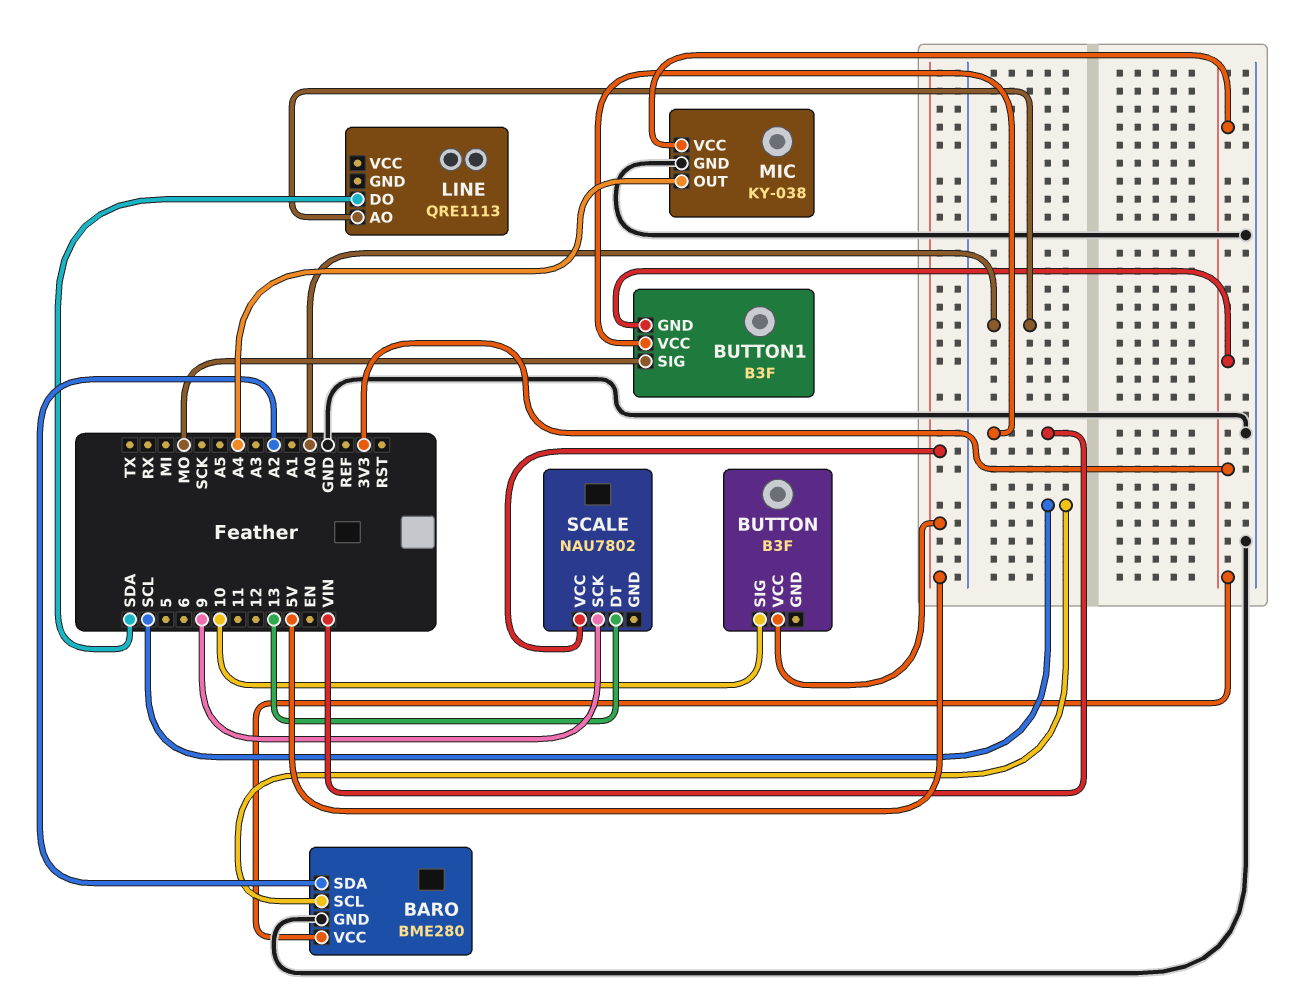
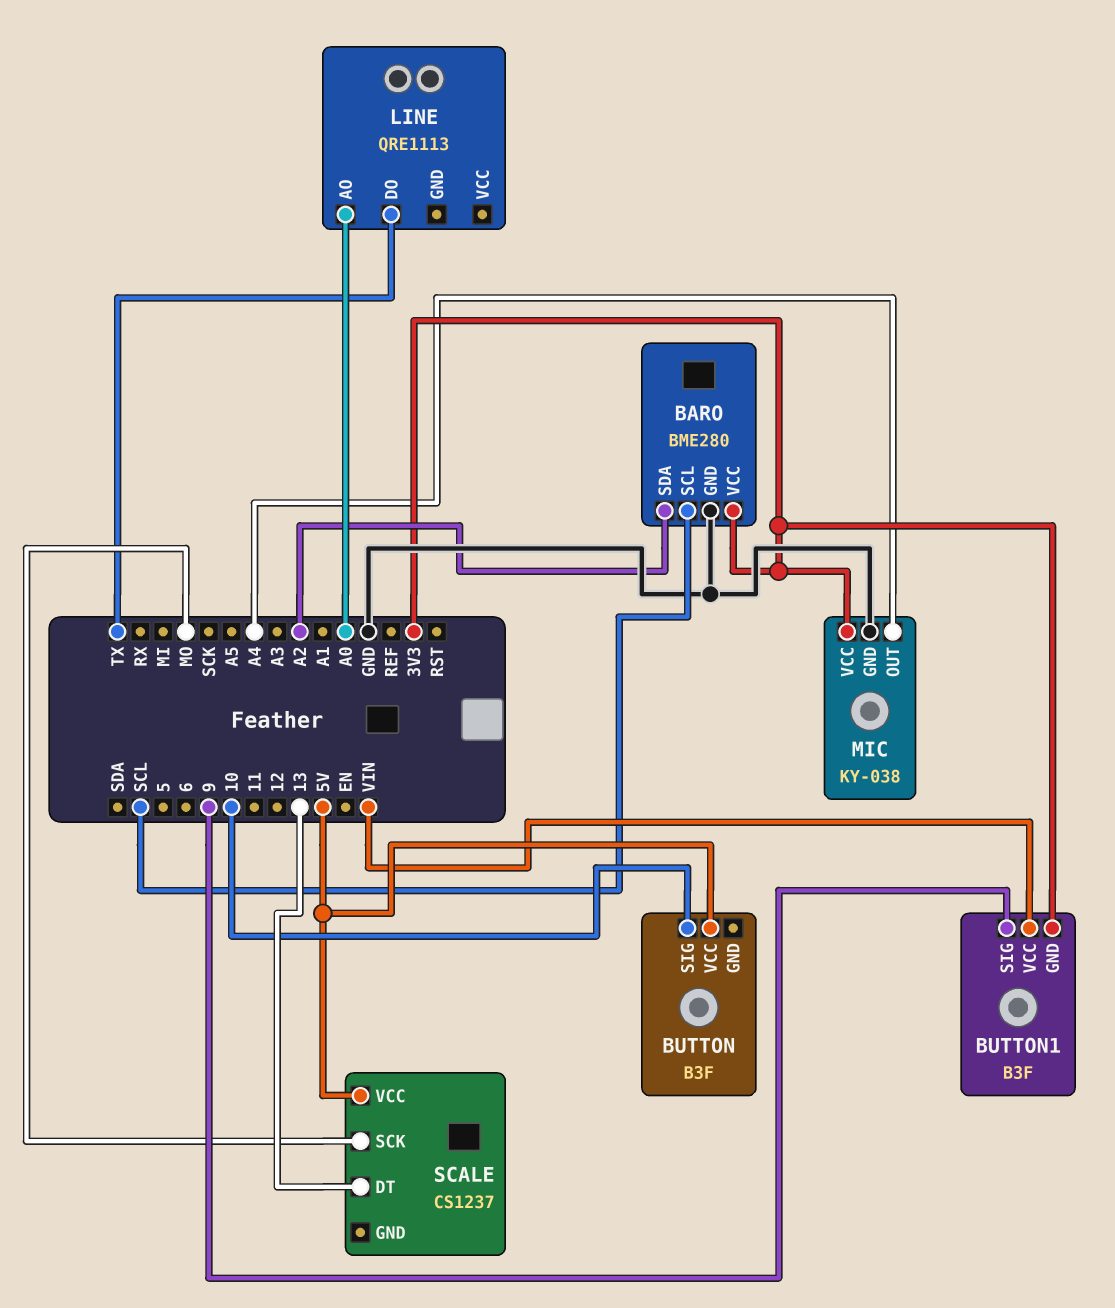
BUTTON1 pin SIG: MO -> 9
LINE pin DO: SDA -> TX
SCALE: NAU7802 -> CS1237
SCALE pin SCK: 9 -> MO

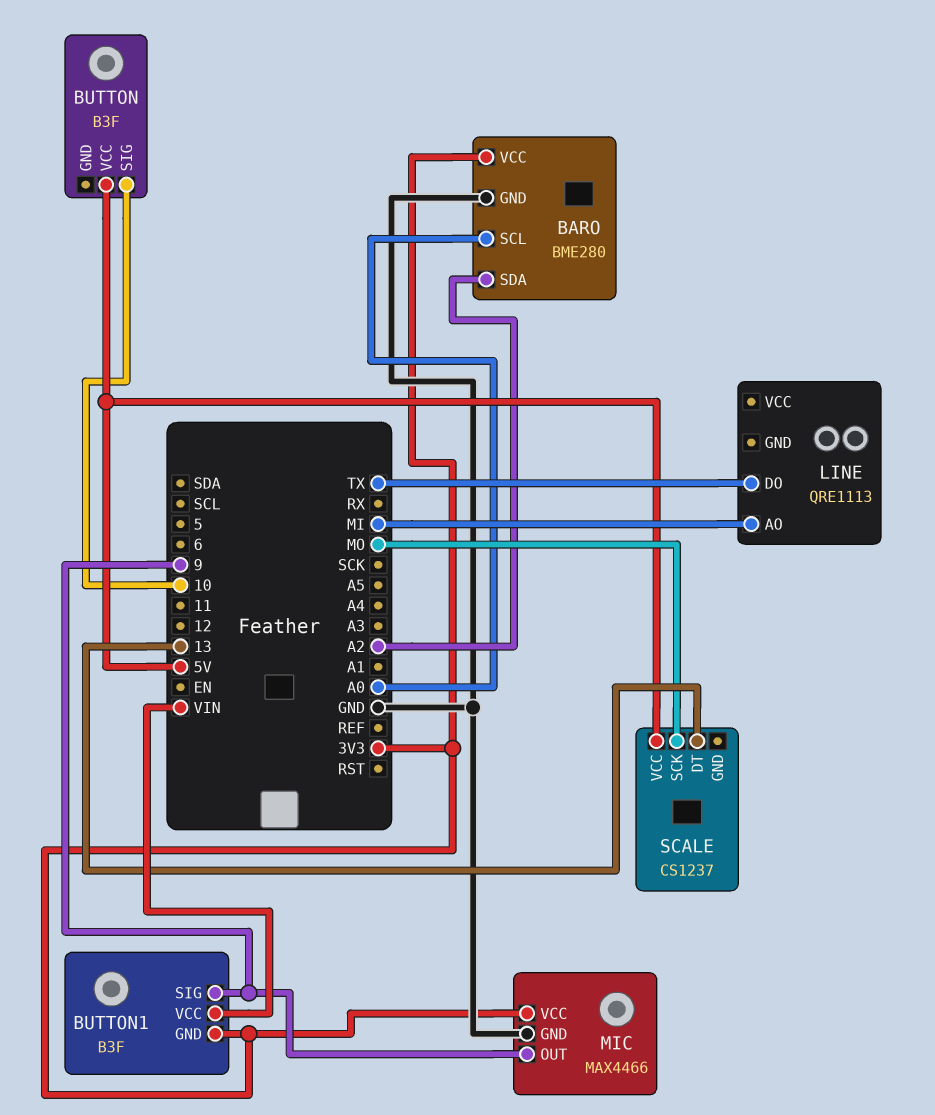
BARO pin SCL: SCL -> A0
LINE pin AO: A0 -> MI
MIC: KY-038 -> MAX4466
MIC pin OUT: A4 -> 9

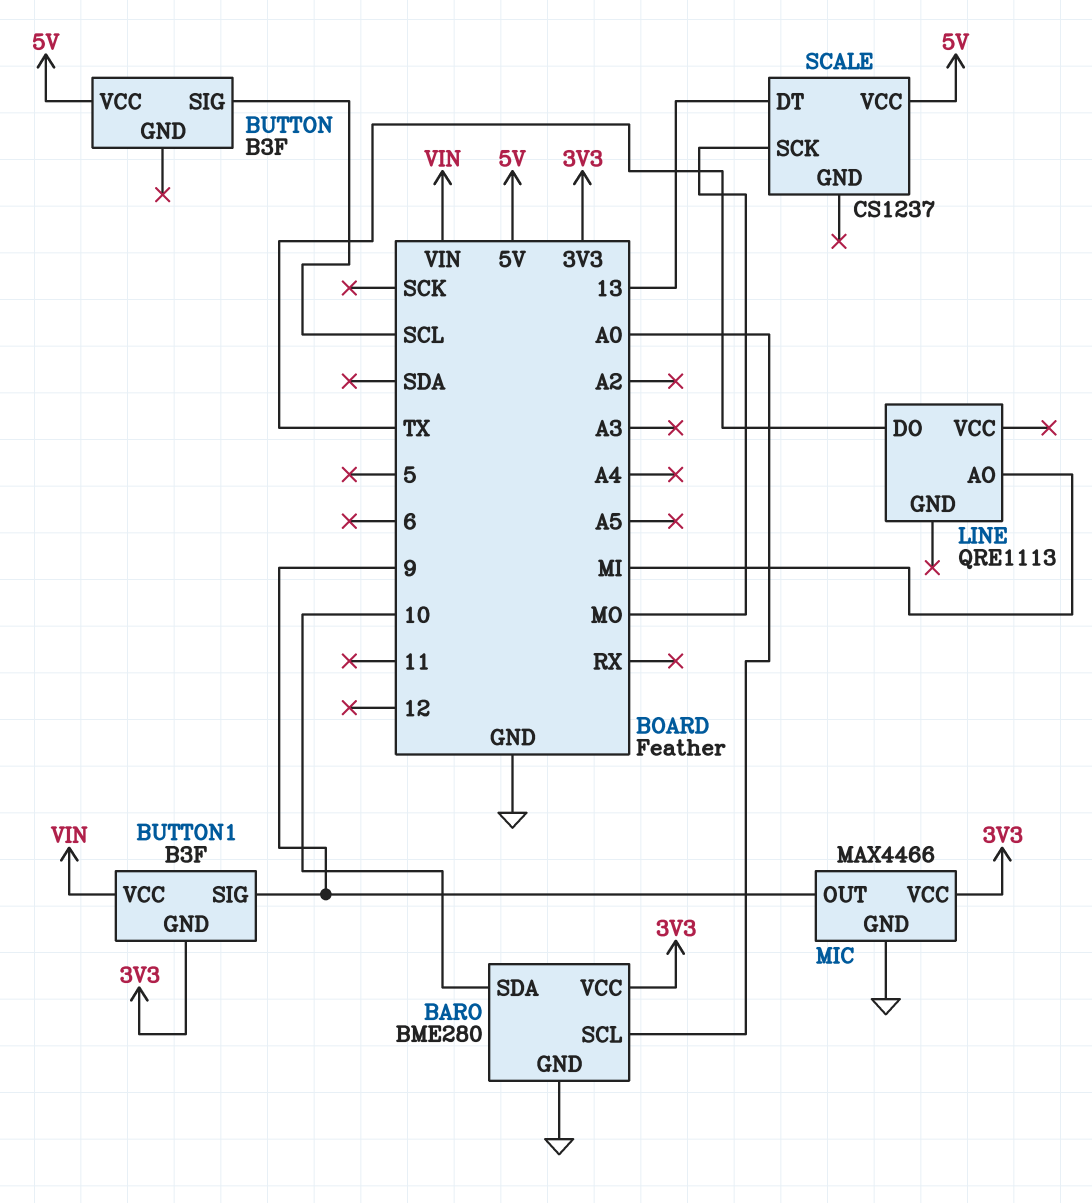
BARO pin SDA: A2 -> 10
BUTTON pin SIG: 10 -> SCL

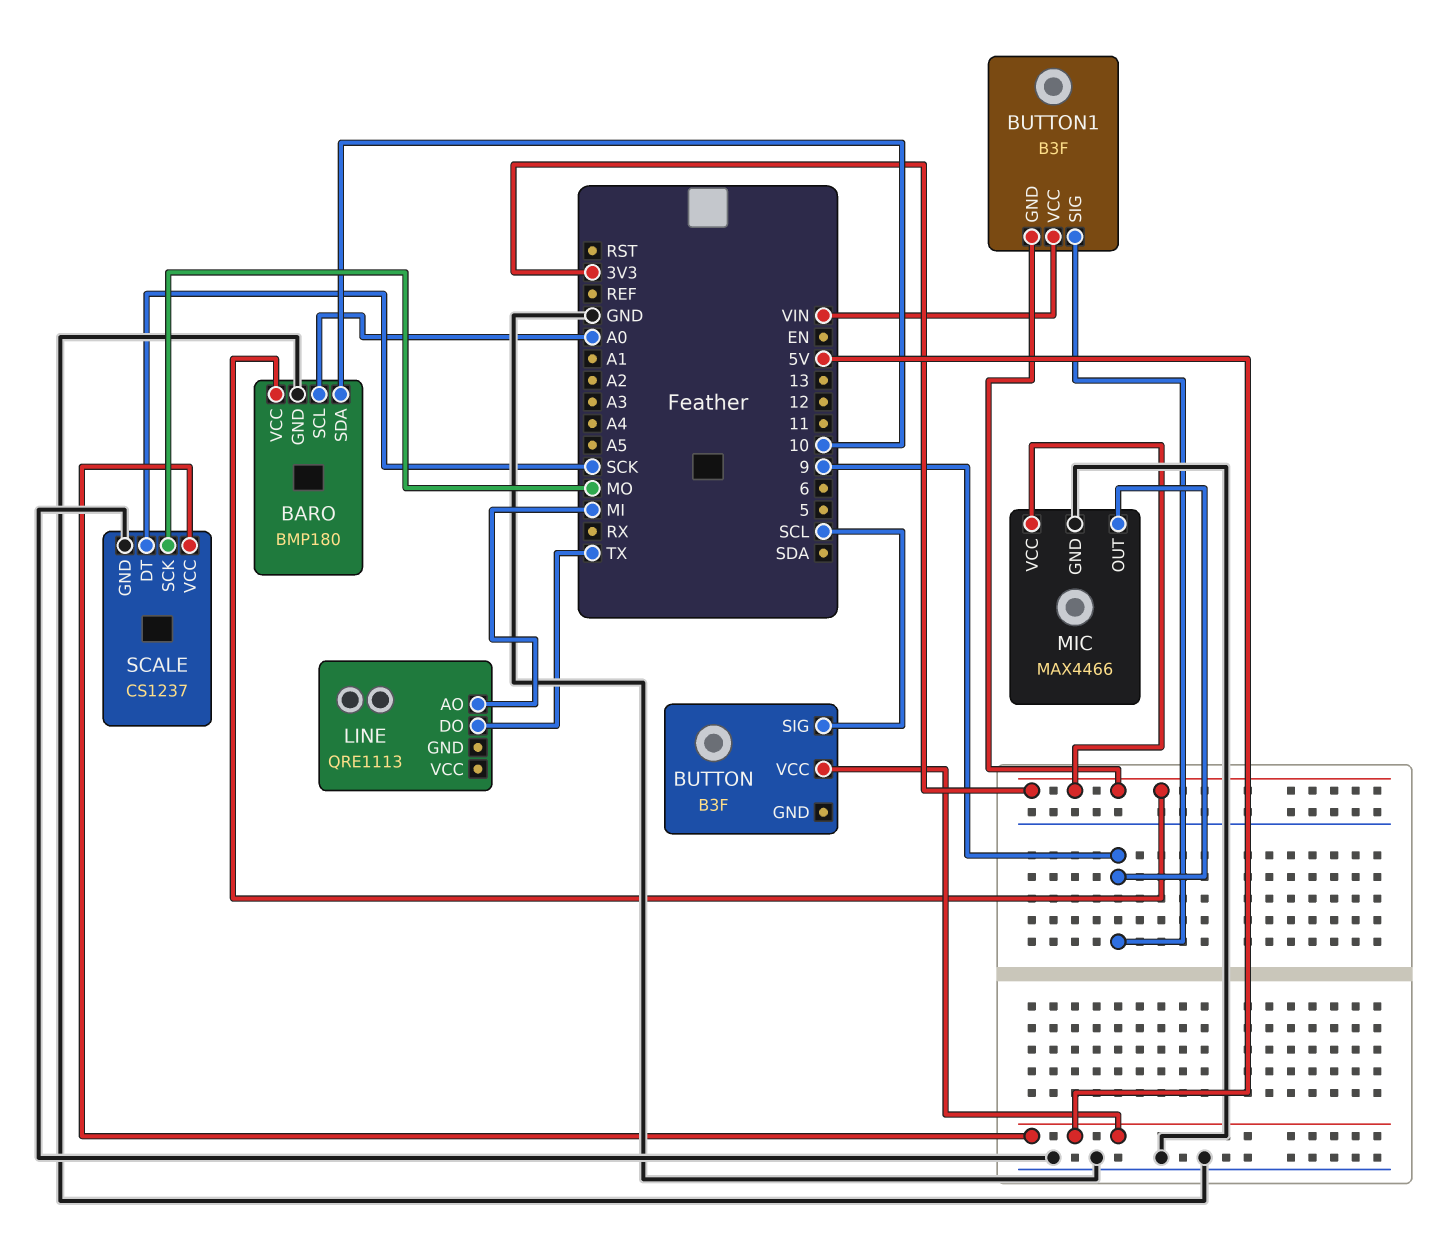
BARO: BME280 -> BMP180
SCALE pin DT: 13 -> SCK
SCALE pin GND: none -> GND

